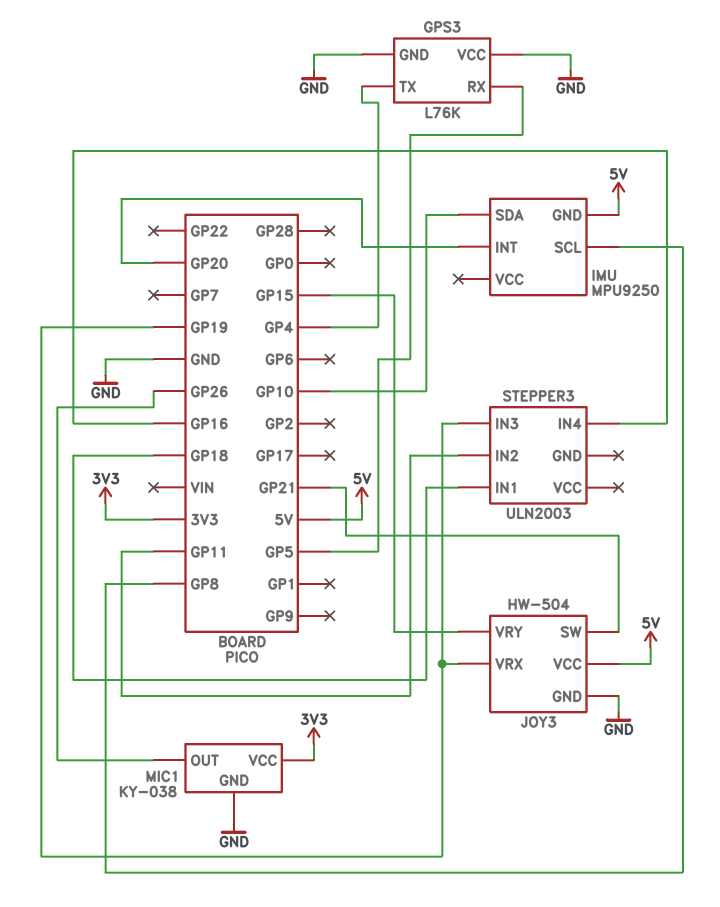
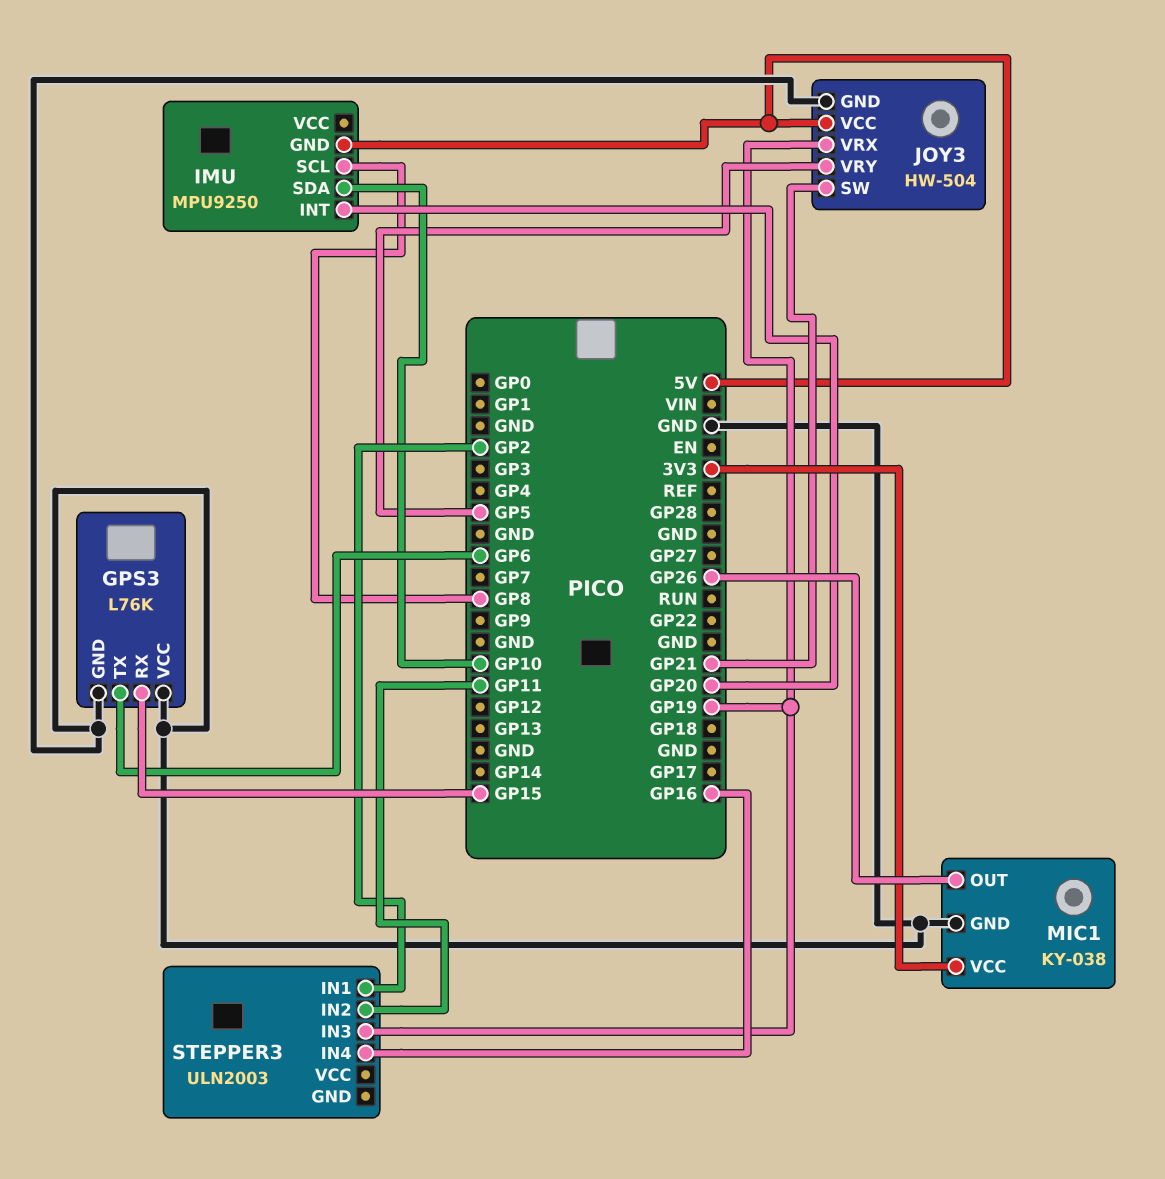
GPS3 pin RX: GP5 -> GP15
GPS3 pin TX: GP4 -> GP6
JOY3 pin VRY: GP15 -> GP5
STEPPER3 pin IN1: GP18 -> GP2

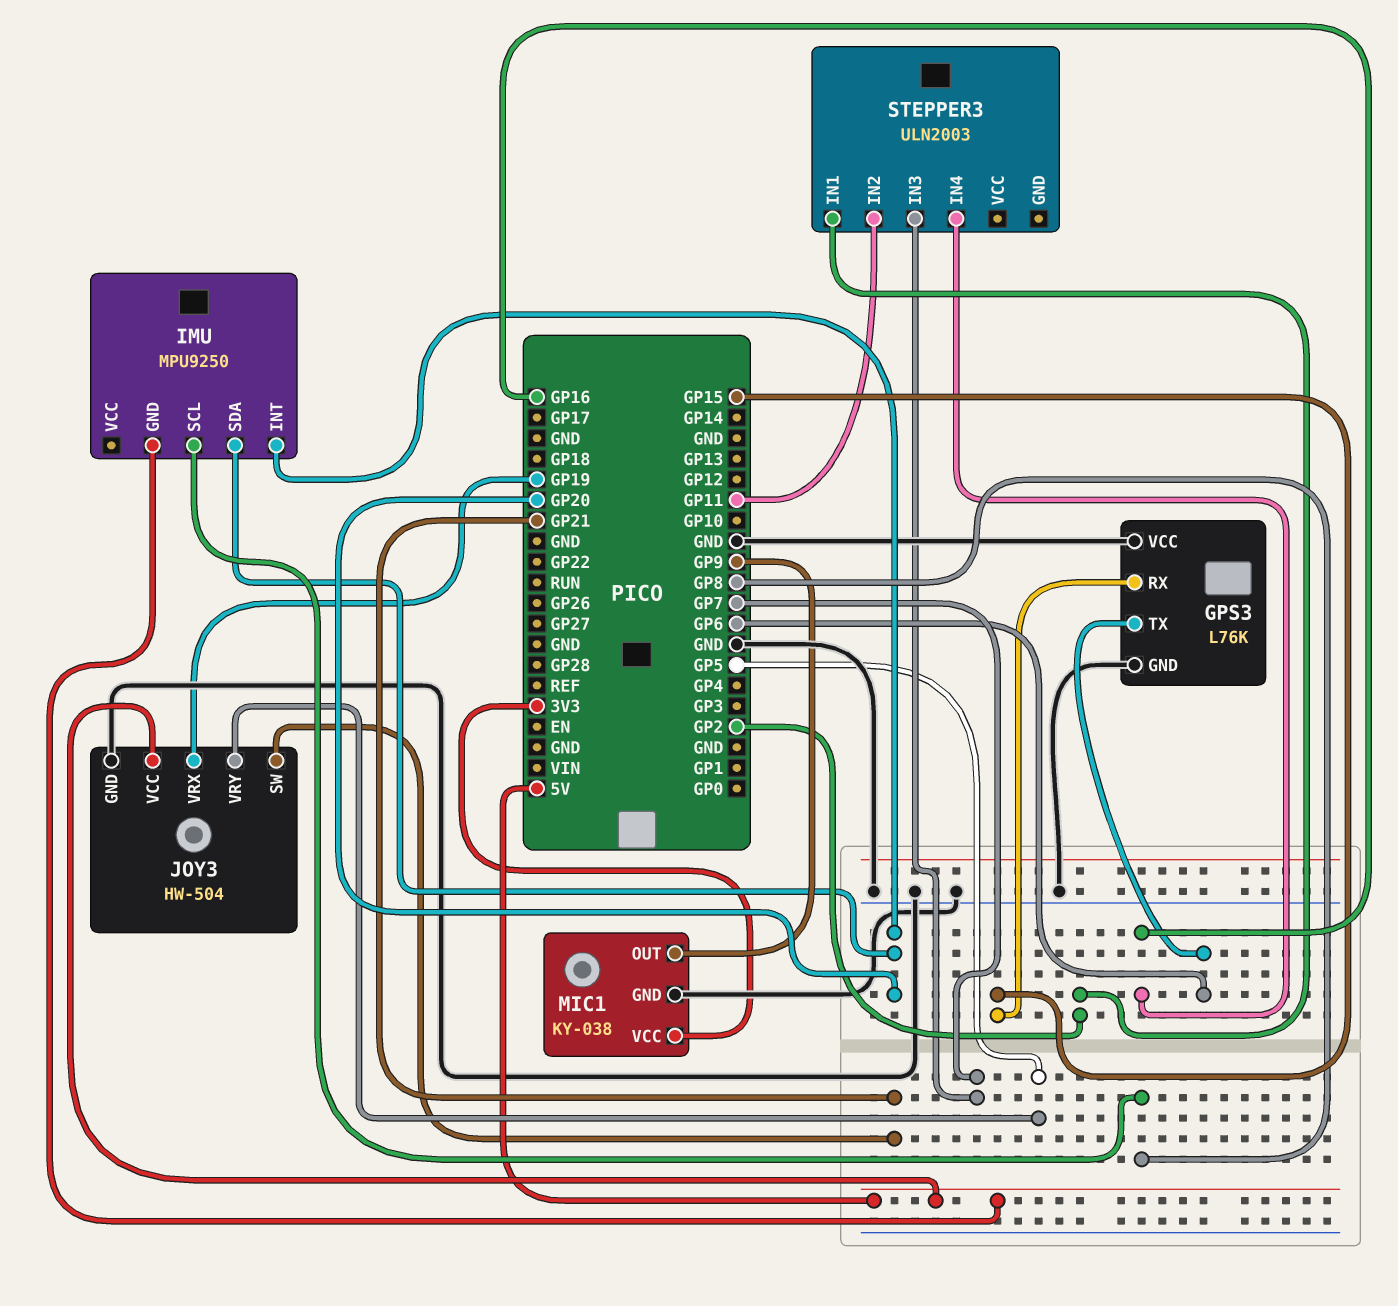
IMU pin SDA: GP10 -> GP20
MIC1 pin OUT: GP26 -> GP9
STEPPER3 pin IN3: GP19 -> GP7

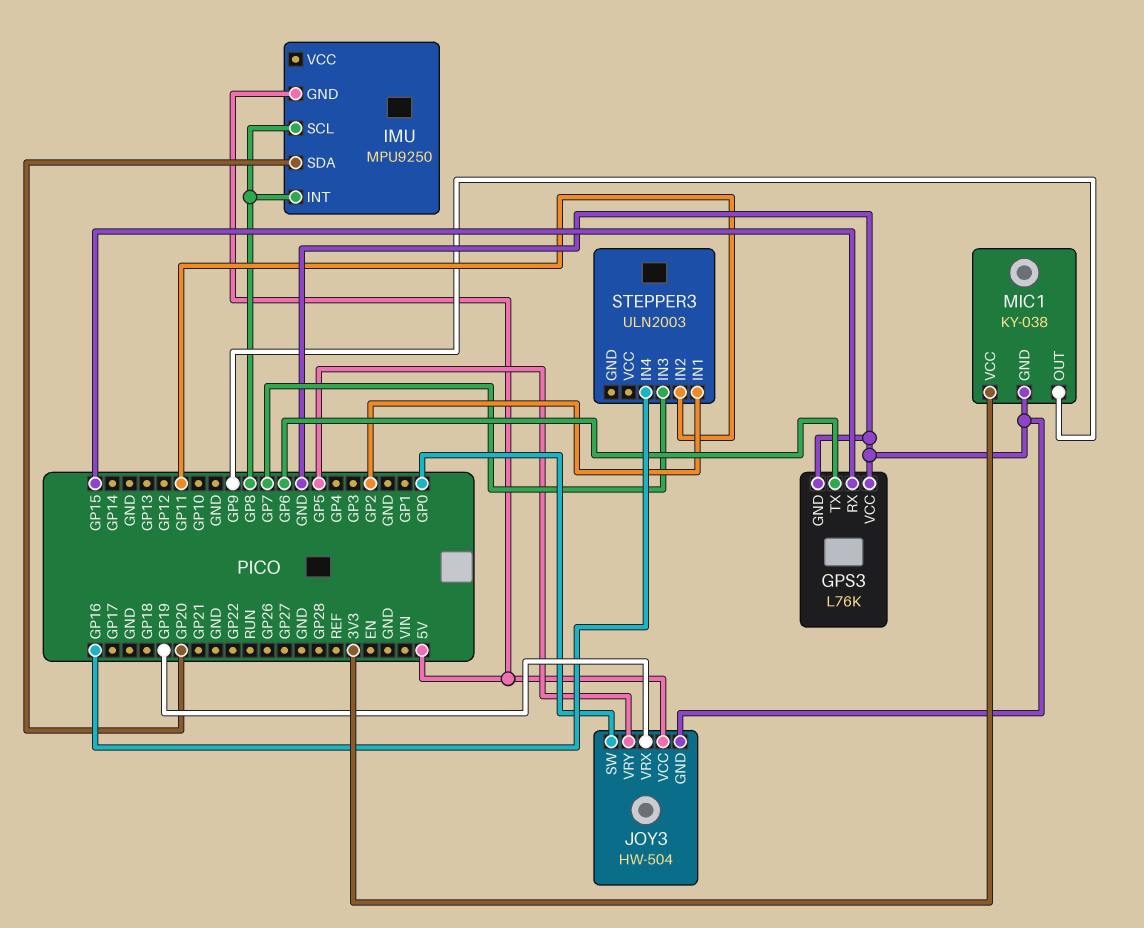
IMU pin INT: GP20 -> GP8
JOY3 pin SW: GP21 -> GP0

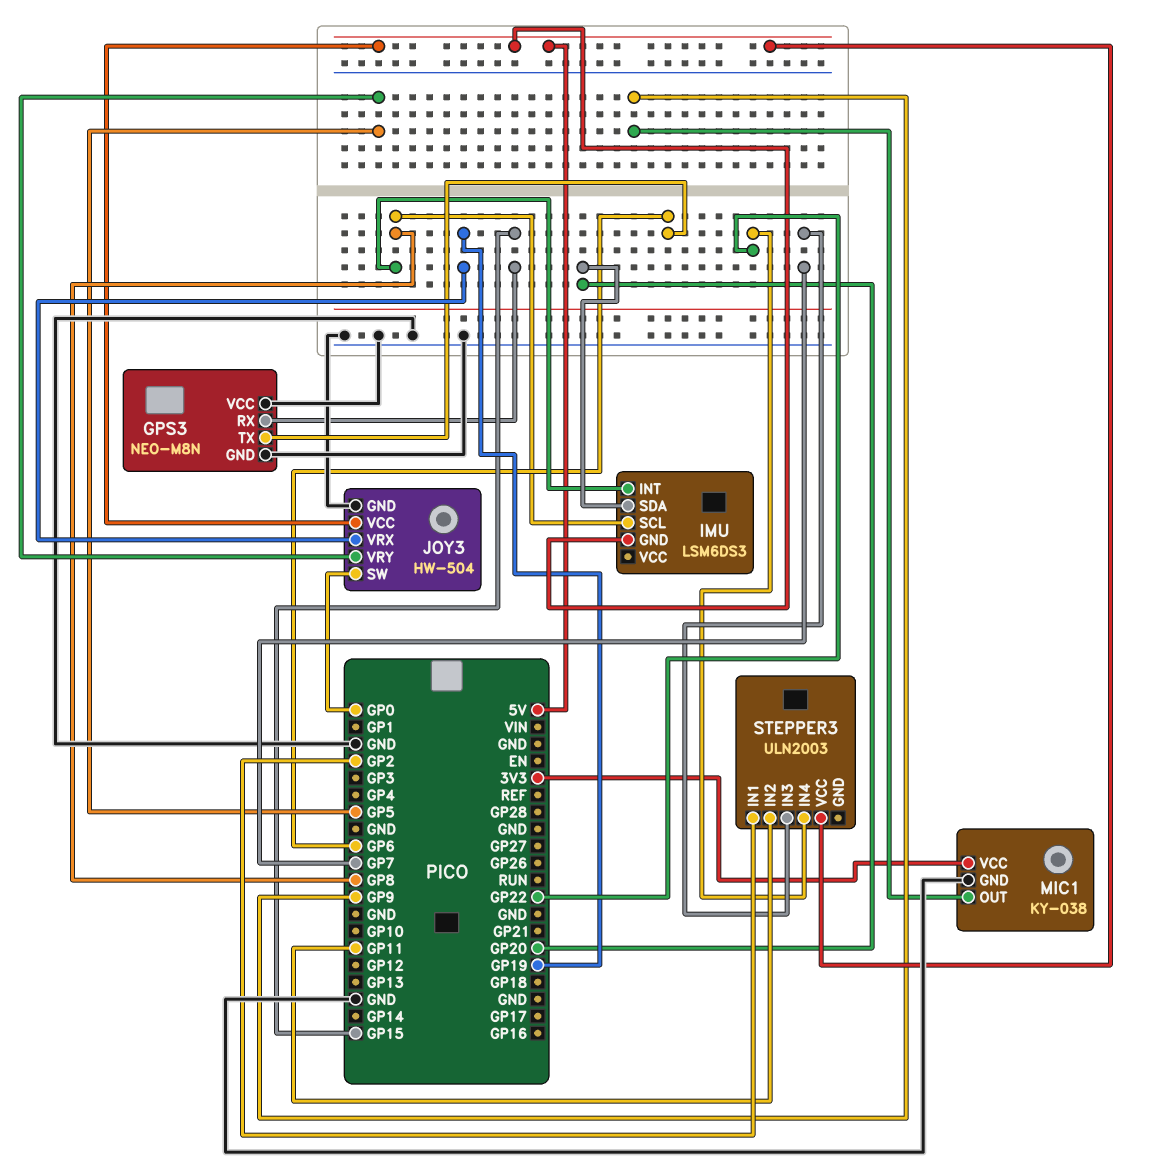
GPS3: L76K -> NEO-M8N
IMU: MPU9250 -> LSM6DS3
STEPPER3 pin IN4: GP16 -> GP22
STEPPER3 pin VCC: none -> 5V

